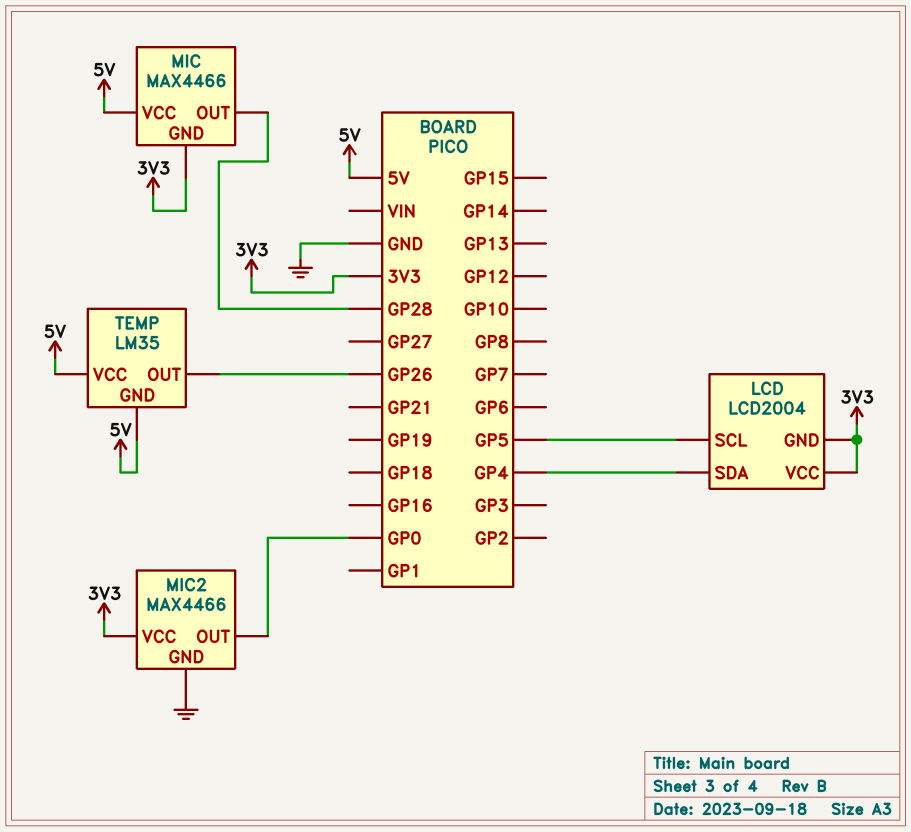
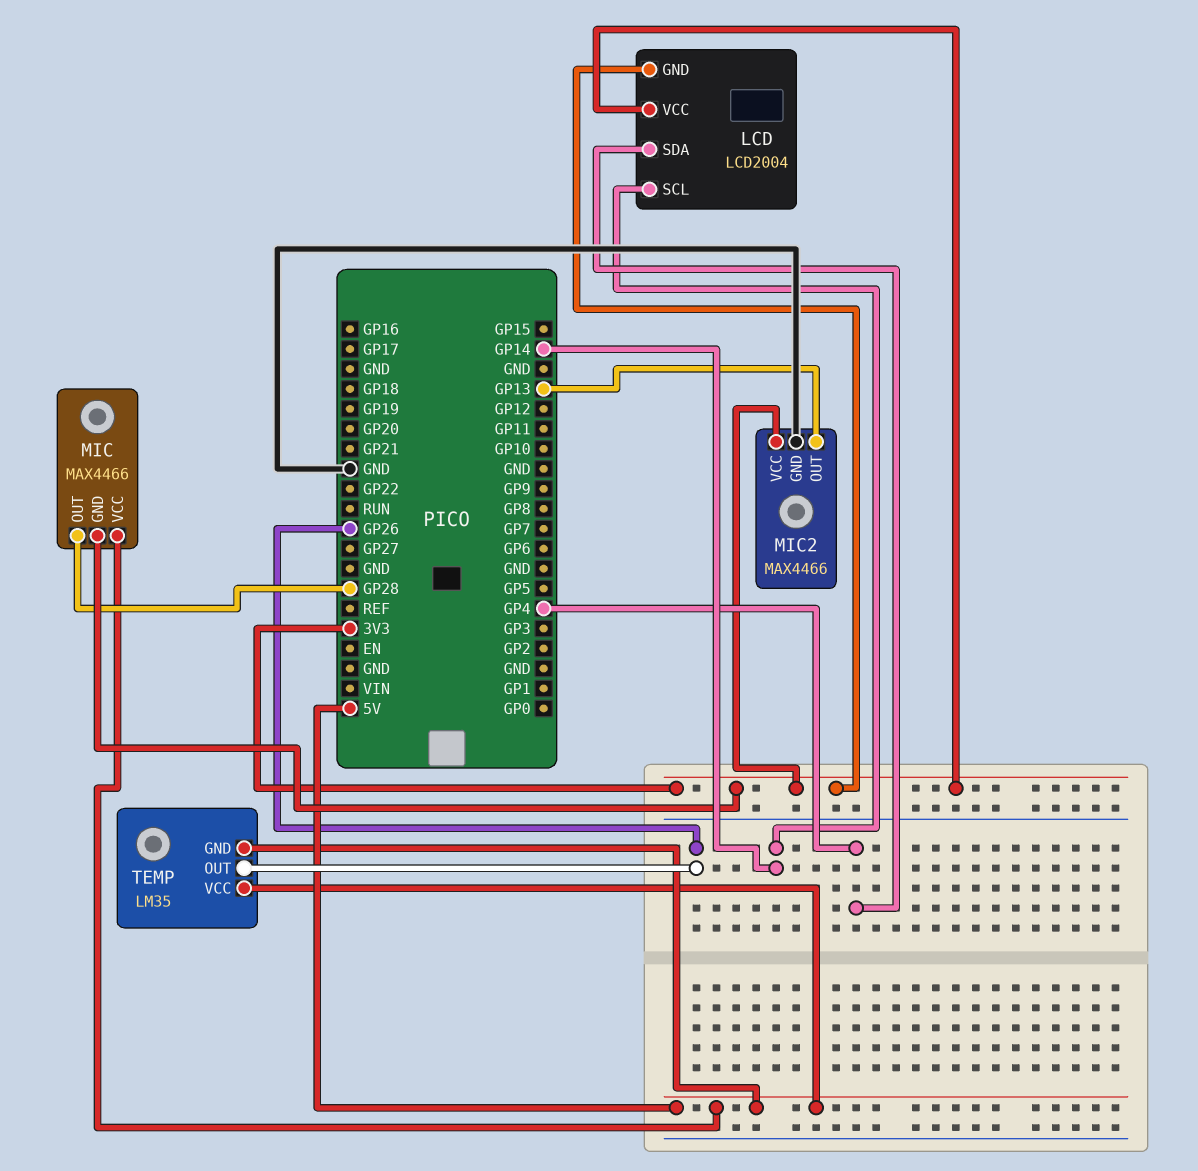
LCD pin SCL: GP5 -> GP14
MIC2 pin OUT: GP0 -> GP13

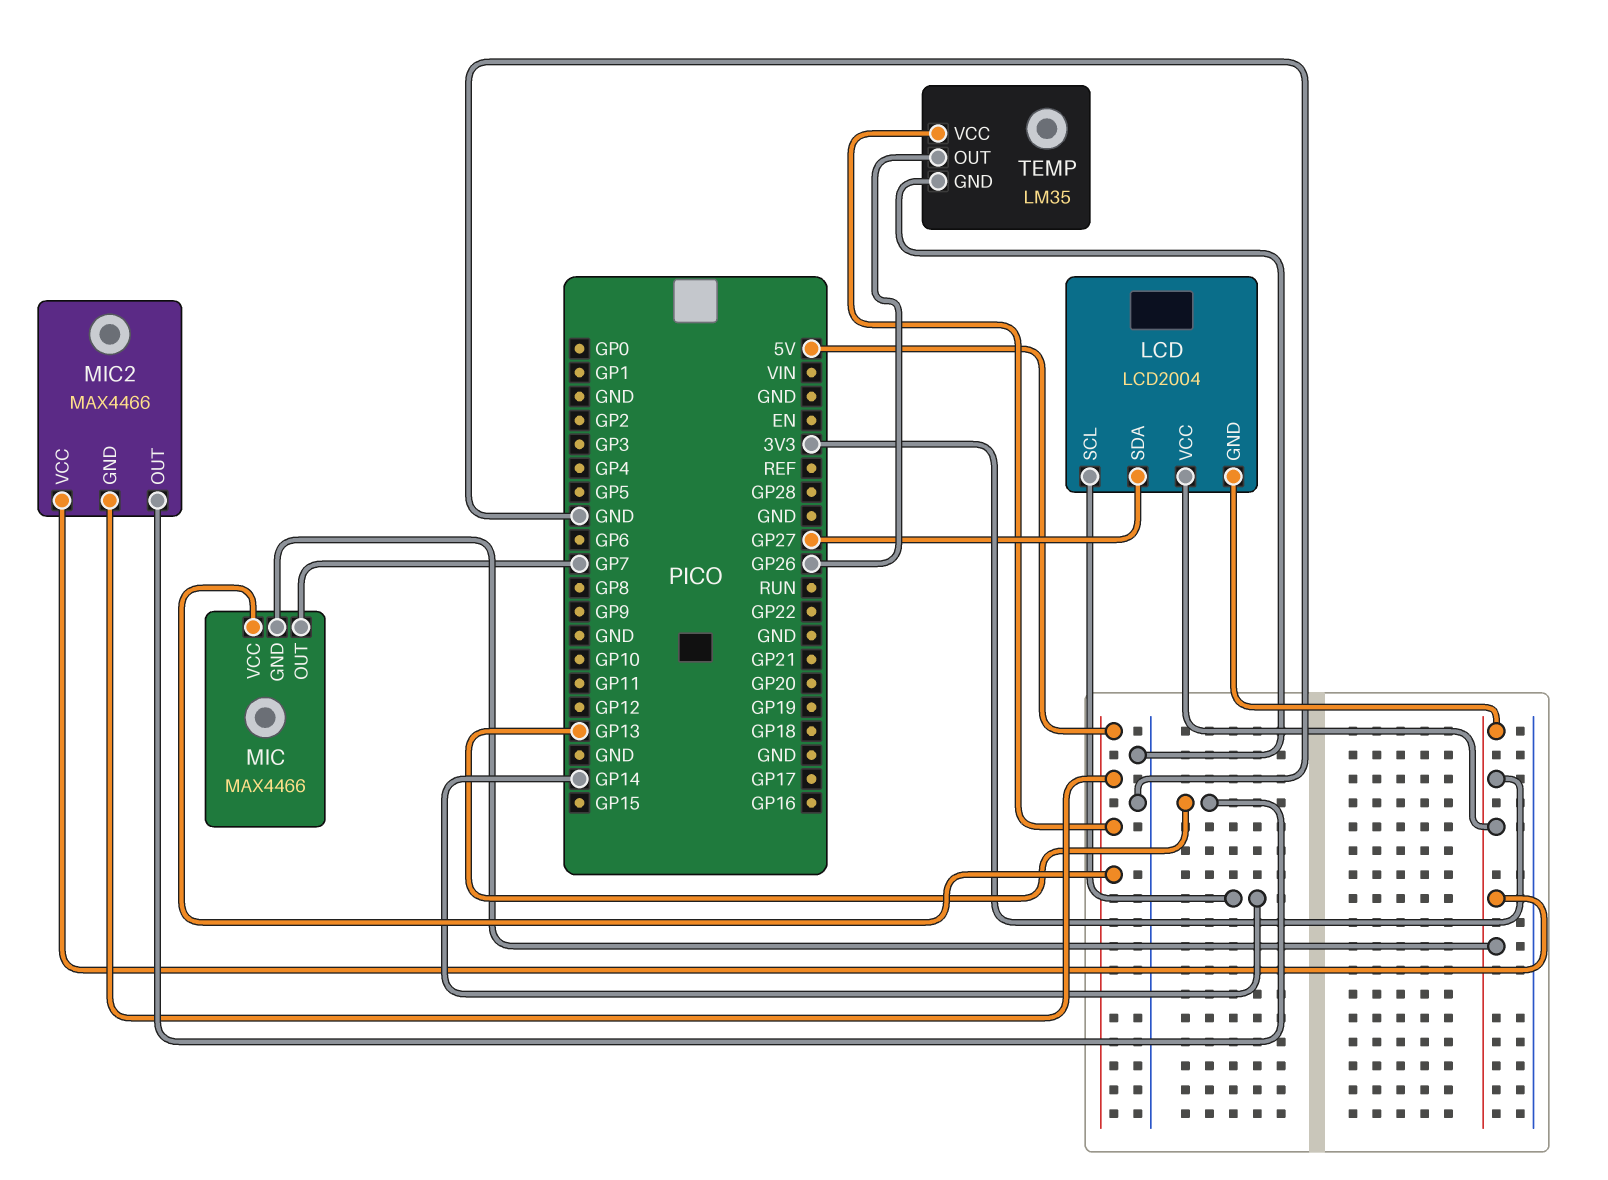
LCD pin SDA: GP4 -> GP27
MIC pin OUT: GP28 -> GP7
MIC2 pin GND: GND -> 5V
TEMP pin GND: 5V -> GND

